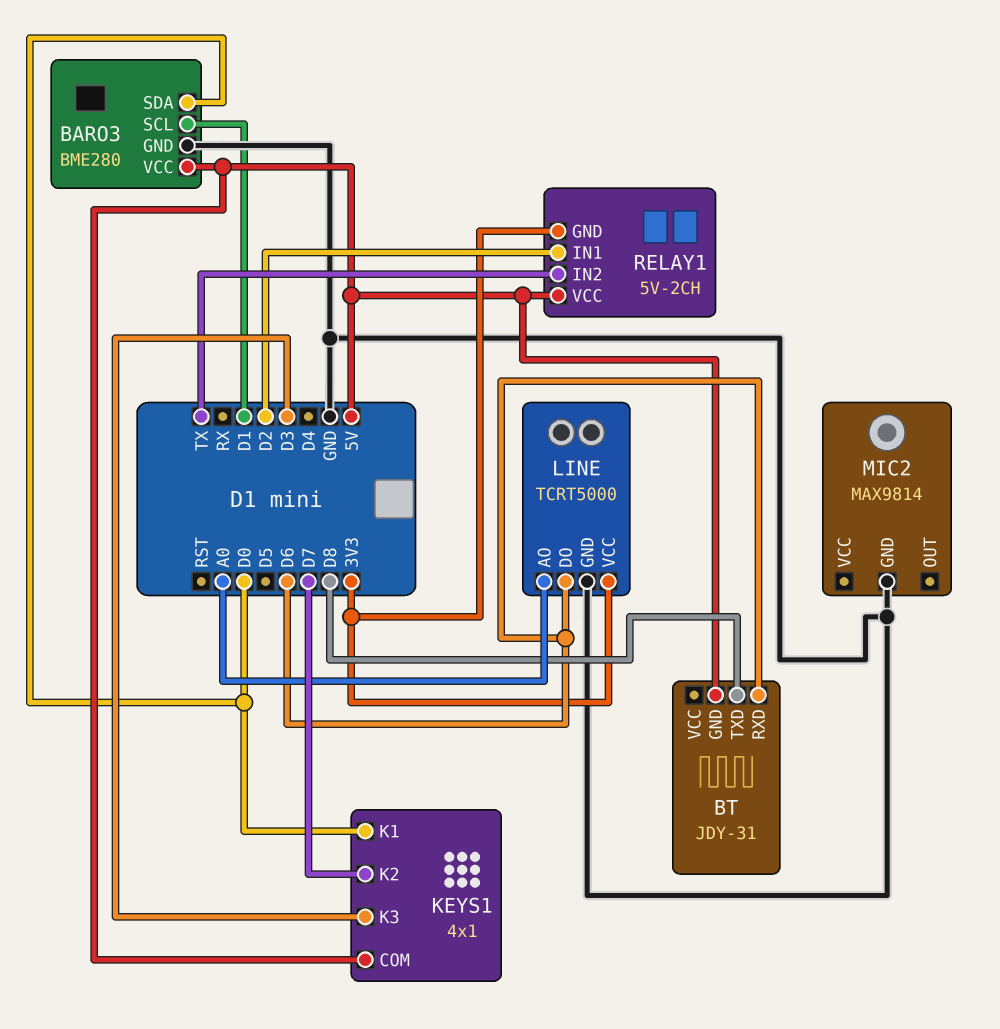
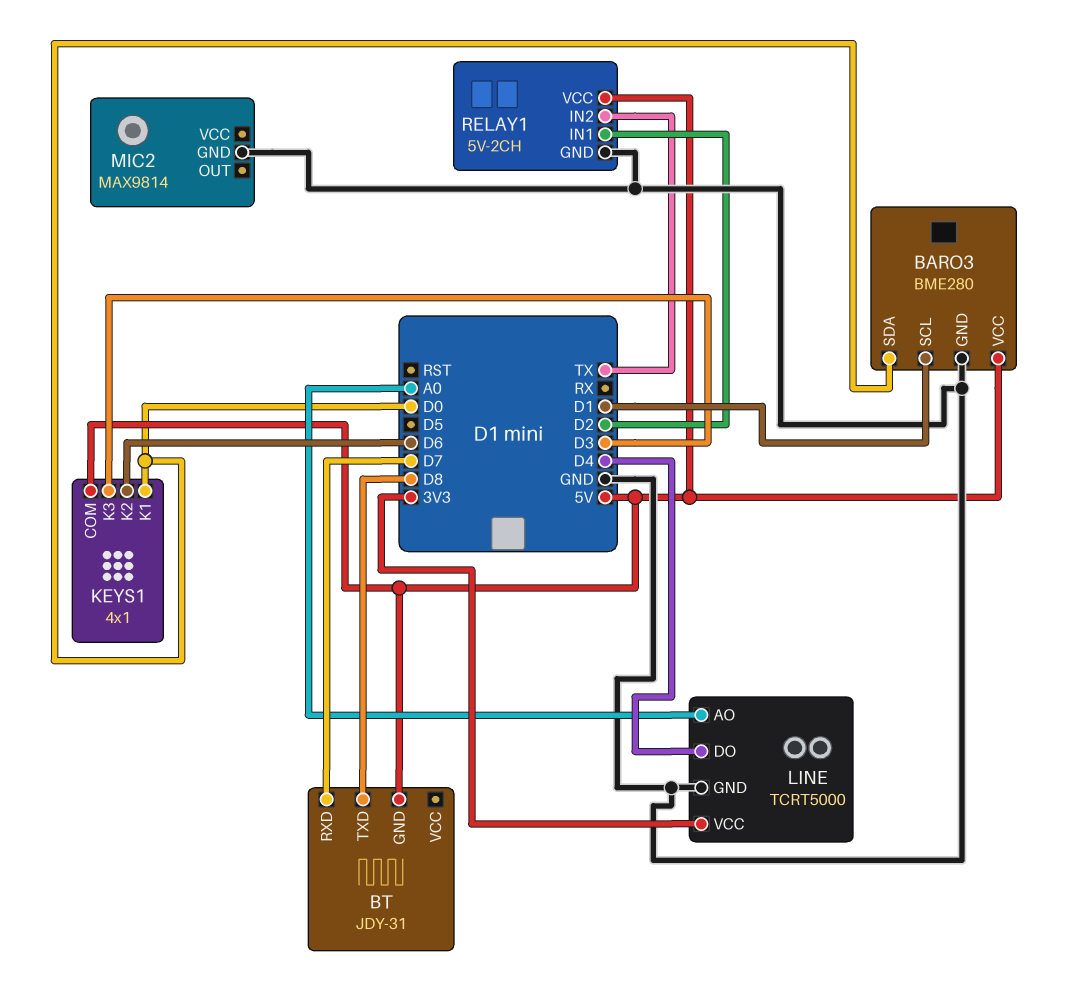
BT pin RXD: D6 -> D7
KEYS1 pin K2: D7 -> D6
LINE pin DO: D6 -> D4
RELAY1 pin GND: 3V3 -> GND

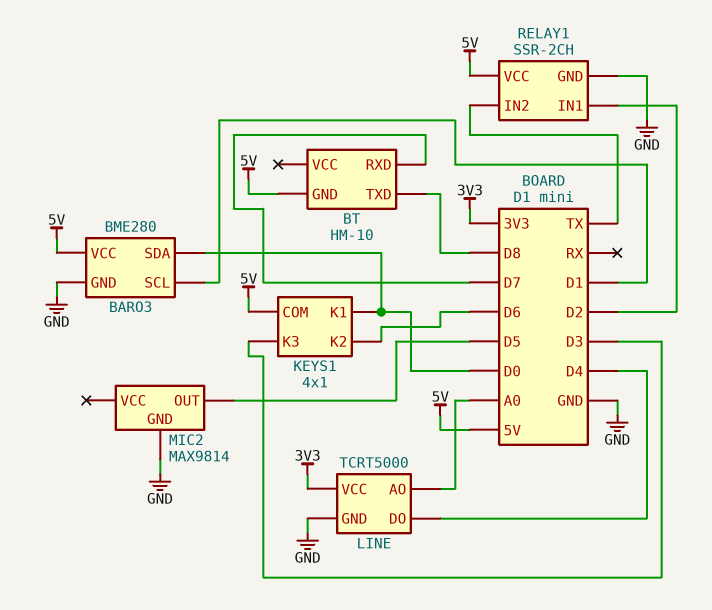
BT: JDY-31 -> HM-10
MIC2 pin OUT: none -> D5
RELAY1: 5V-2CH -> SSR-2CH

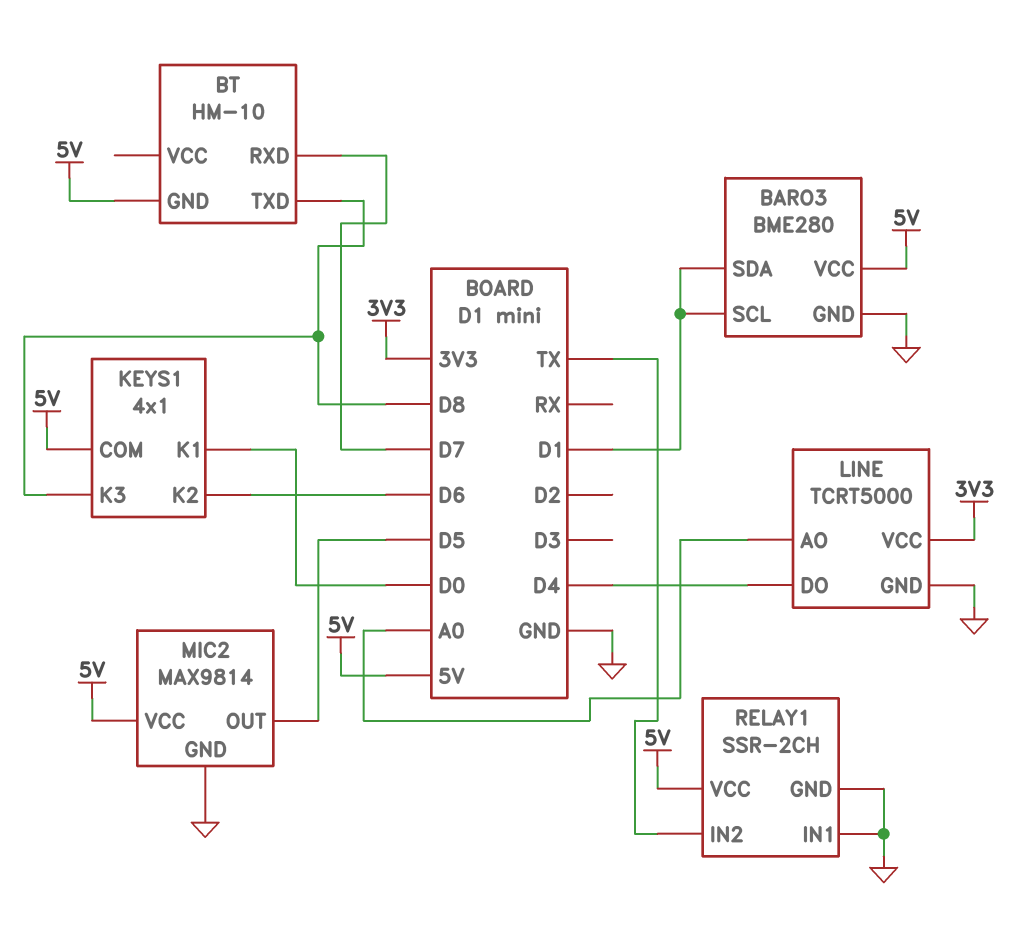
BARO3 pin SDA: D0 -> D1
KEYS1 pin K3: D3 -> D8
MIC2 pin VCC: none -> 5V
RELAY1 pin IN1: D2 -> GND

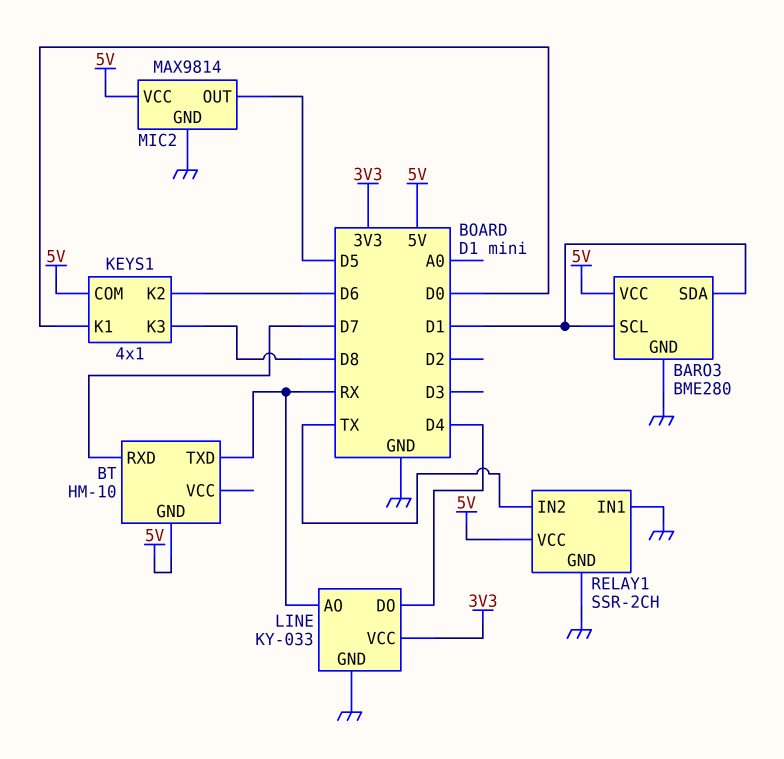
BT pin TXD: D8 -> RX
LINE: TCRT5000 -> KY-033
LINE pin AO: A0 -> RX

